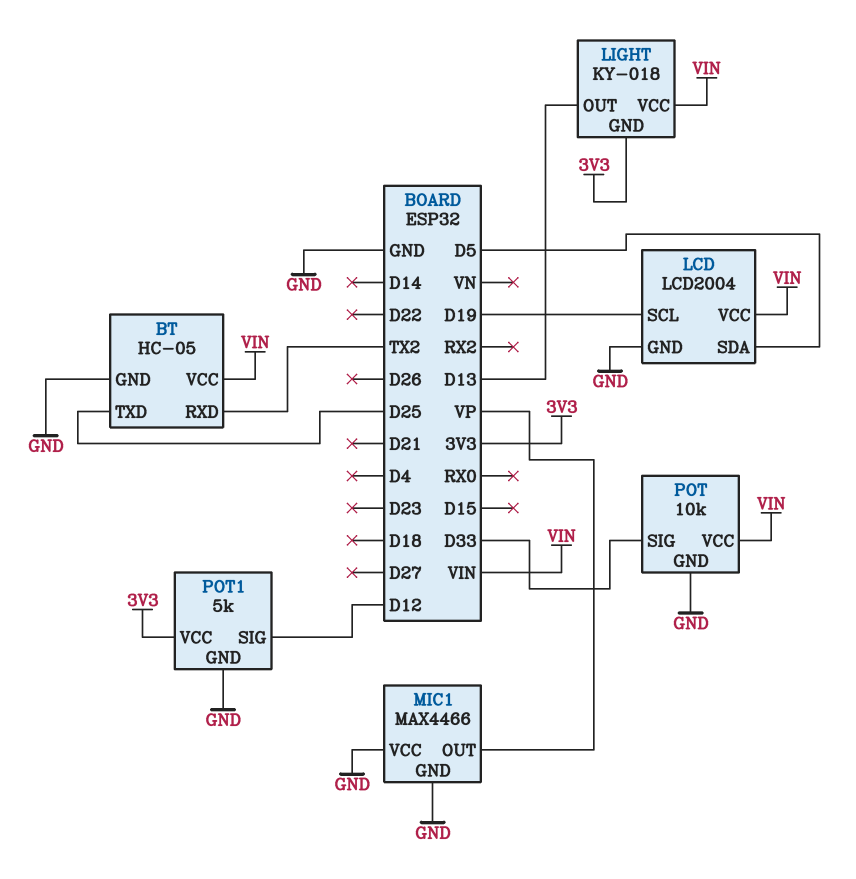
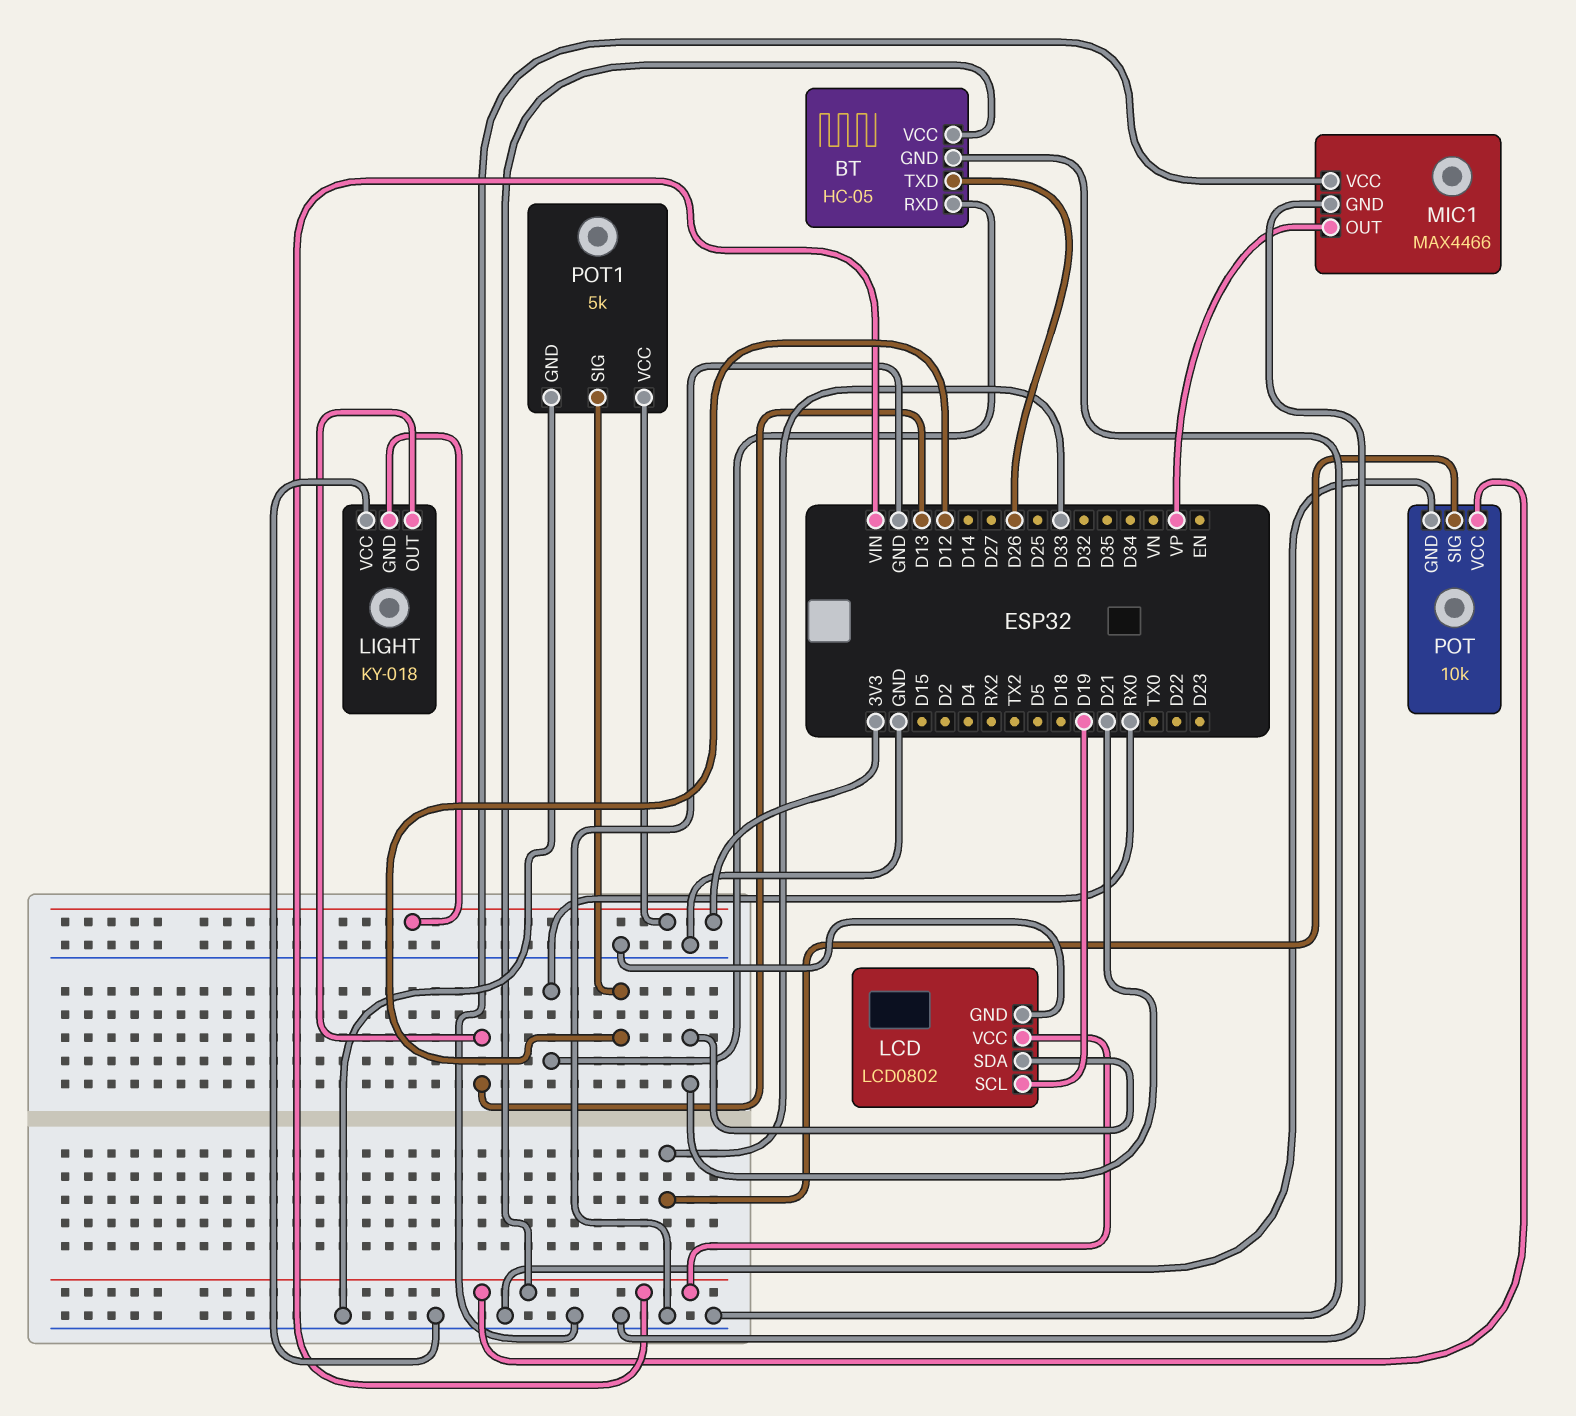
BT pin RXD: TX2 -> RX0
BT pin TXD: D25 -> D26
LCD: LCD2004 -> LCD0802
LCD pin SDA: D5 -> D21
LIGHT pin VCC: VIN -> GND

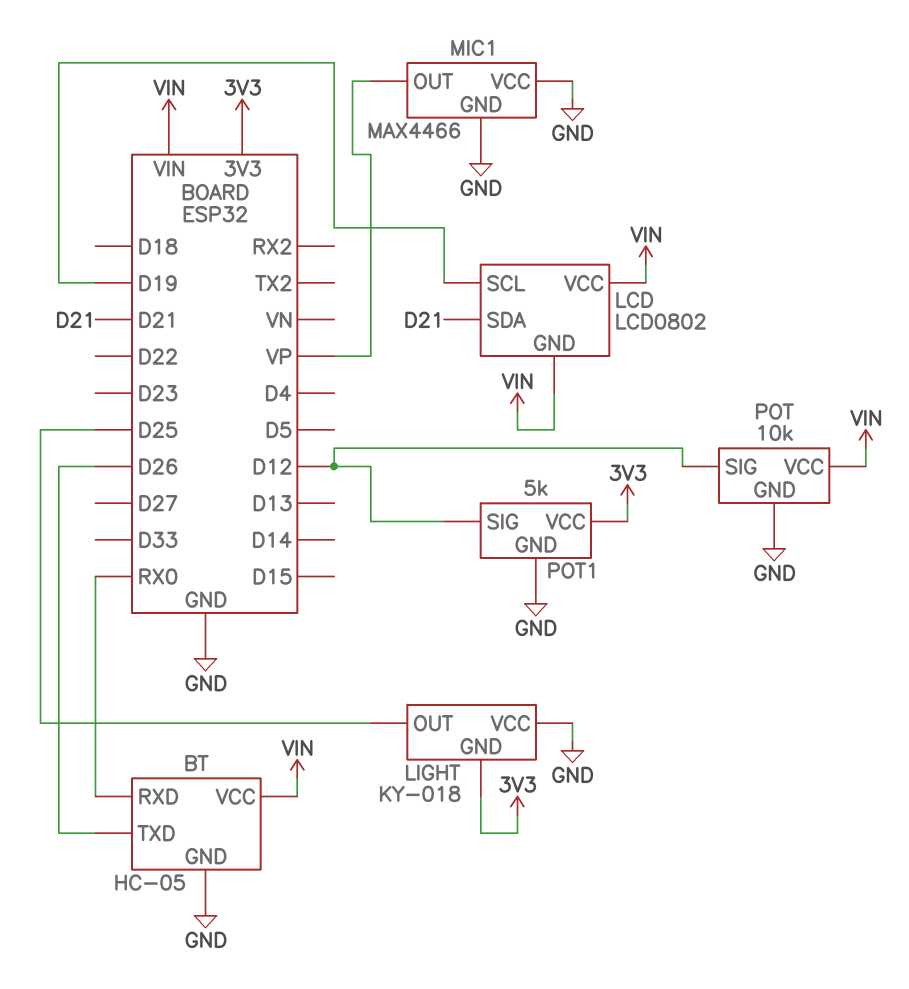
LCD pin GND: GND -> VIN
LIGHT pin OUT: D13 -> D25
POT pin SIG: D33 -> D12

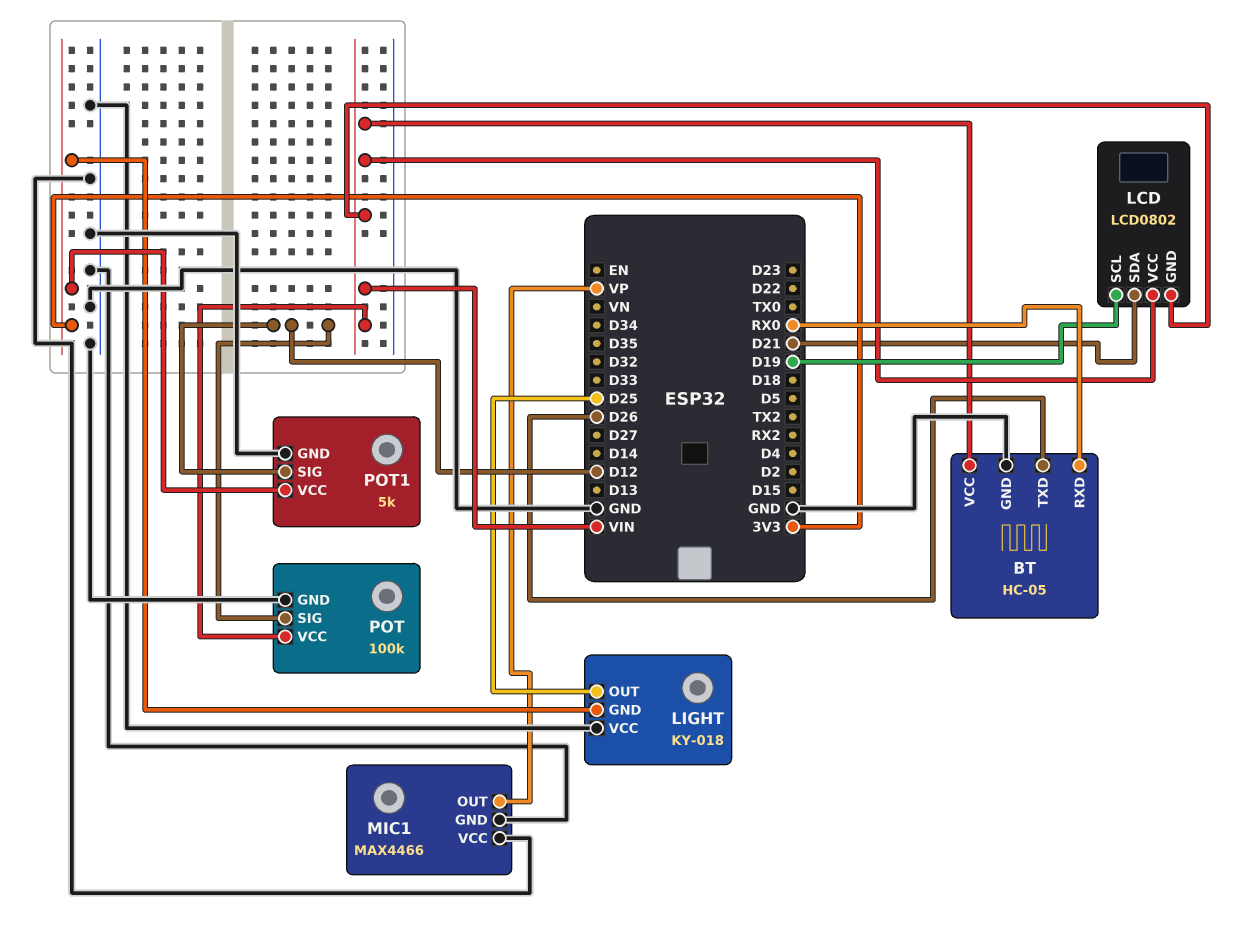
POT: 10k -> 100k

